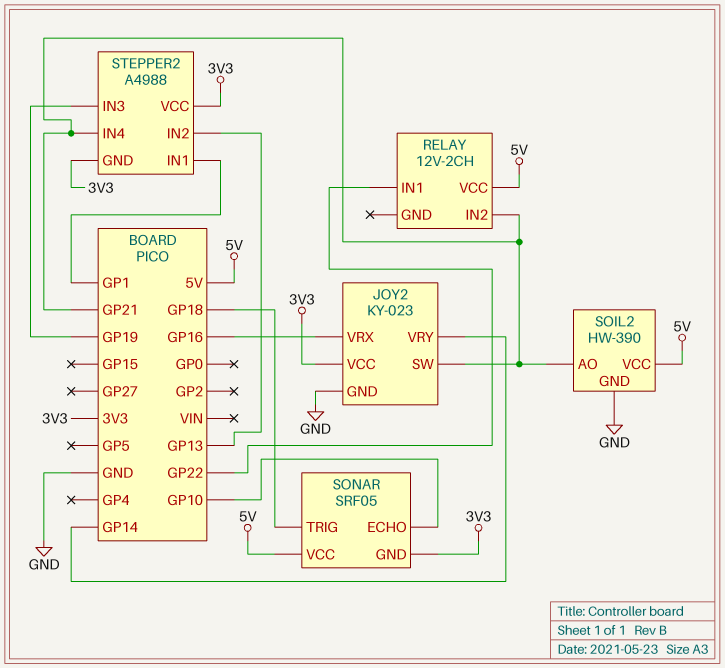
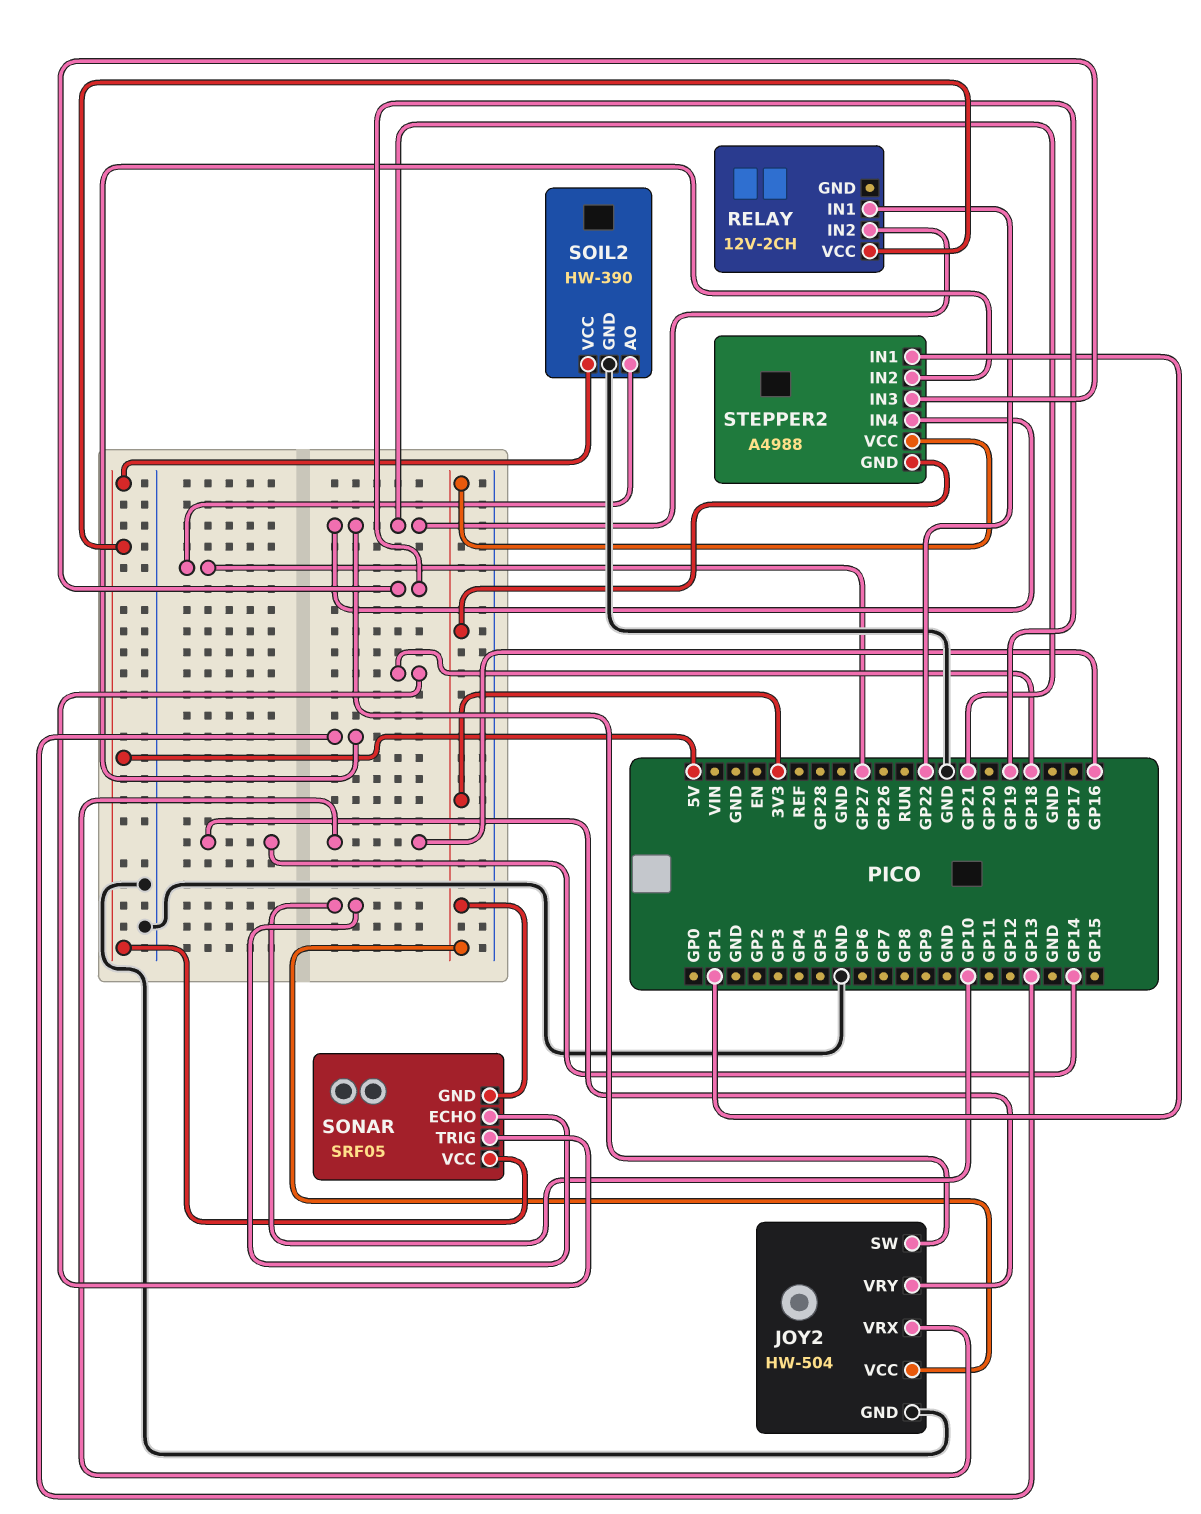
JOY2: KY-023 -> HW-504
SOIL2 pin AO: GP21 -> GP27

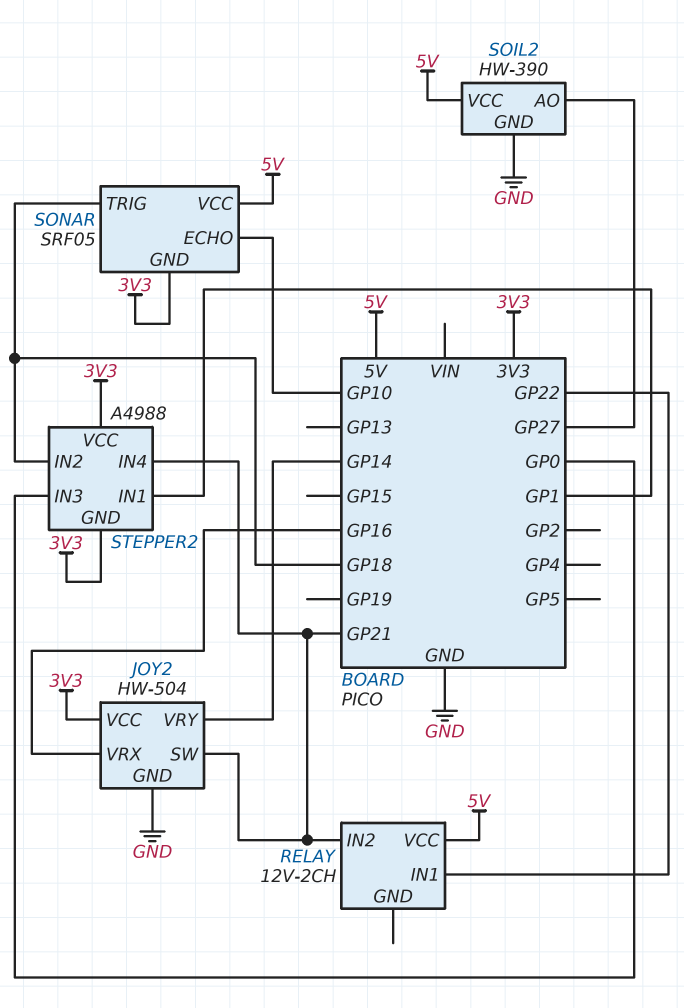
STEPPER2 pin IN2: GP13 -> GP18
STEPPER2 pin IN3: GP19 -> GP0

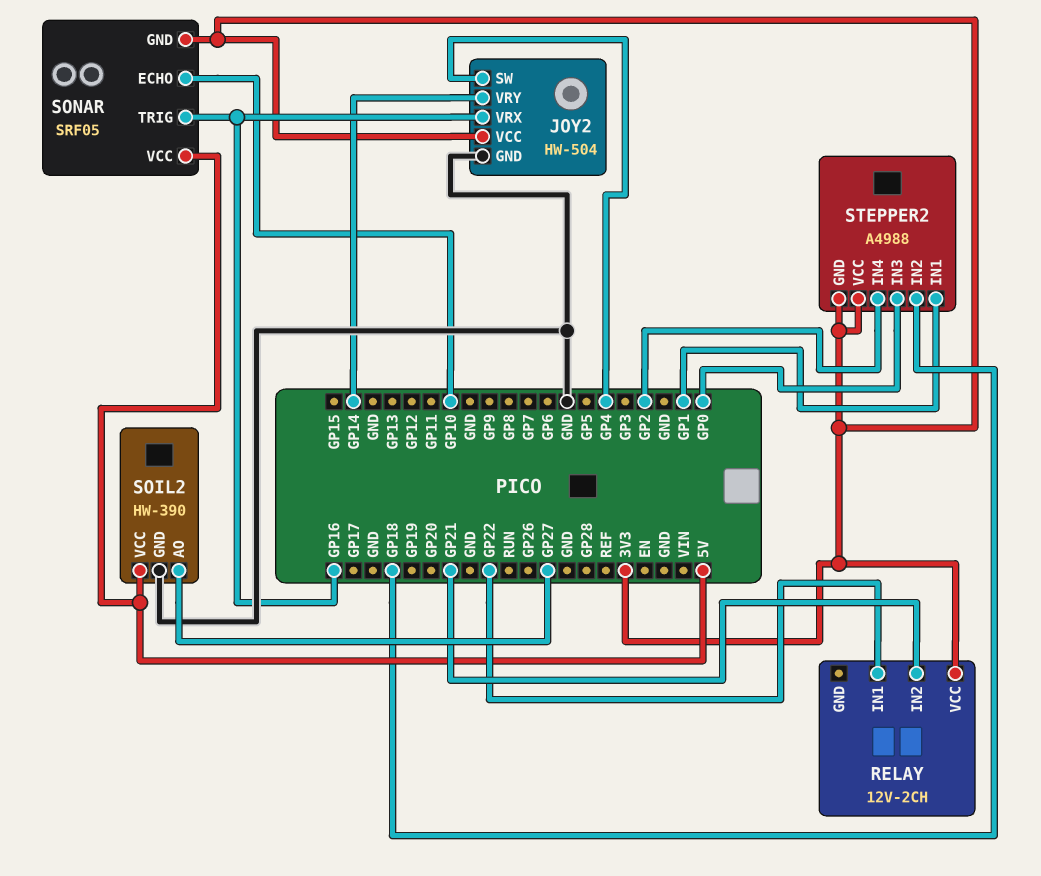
JOY2 pin SW: GP21 -> GP4
RELAY pin VCC: 5V -> 3V3
SONAR pin TRIG: GP18 -> GP16
STEPPER2 pin IN4: GP21 -> GP2

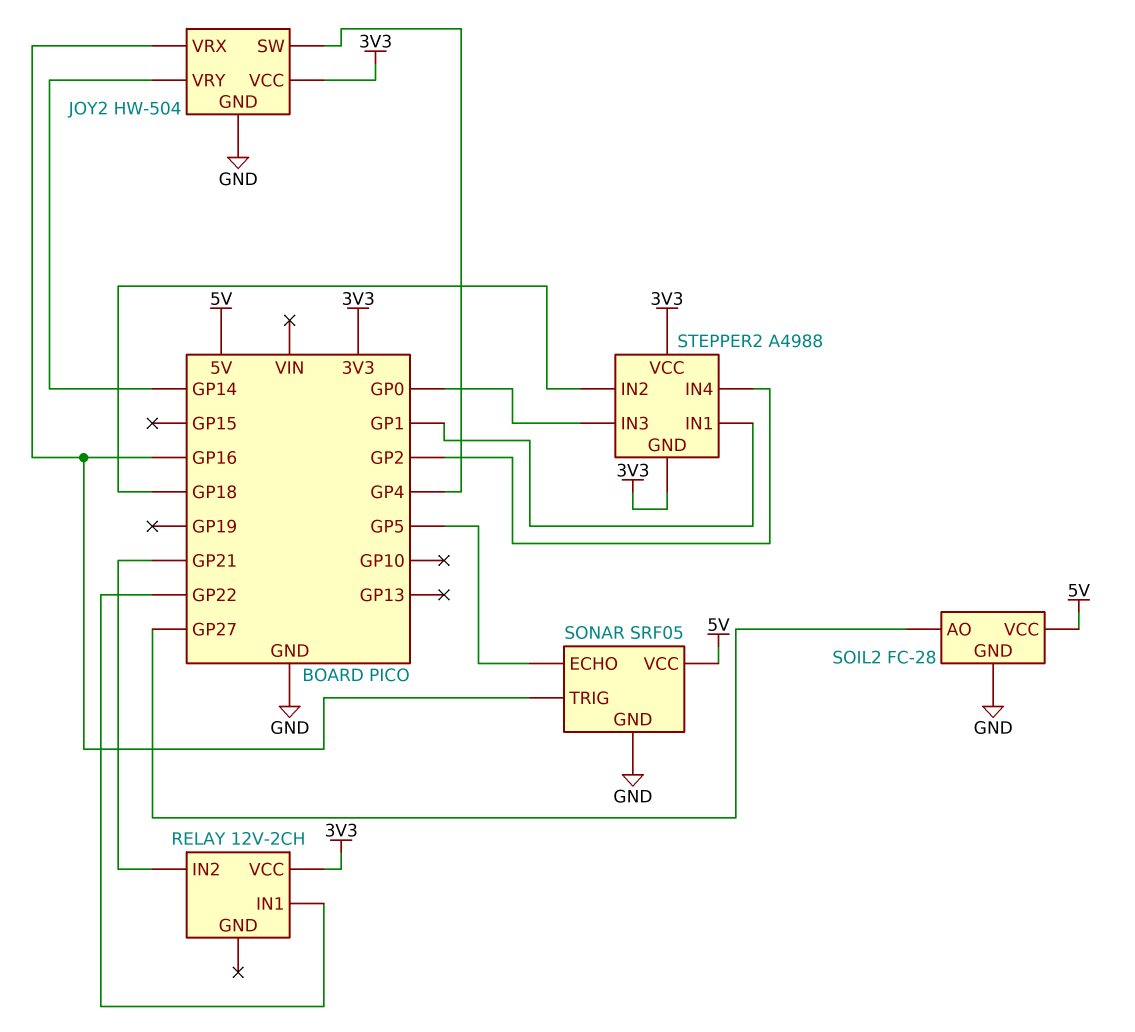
SOIL2: HW-390 -> FC-28
SONAR pin ECHO: GP10 -> GP5
SONAR pin GND: 3V3 -> GND

